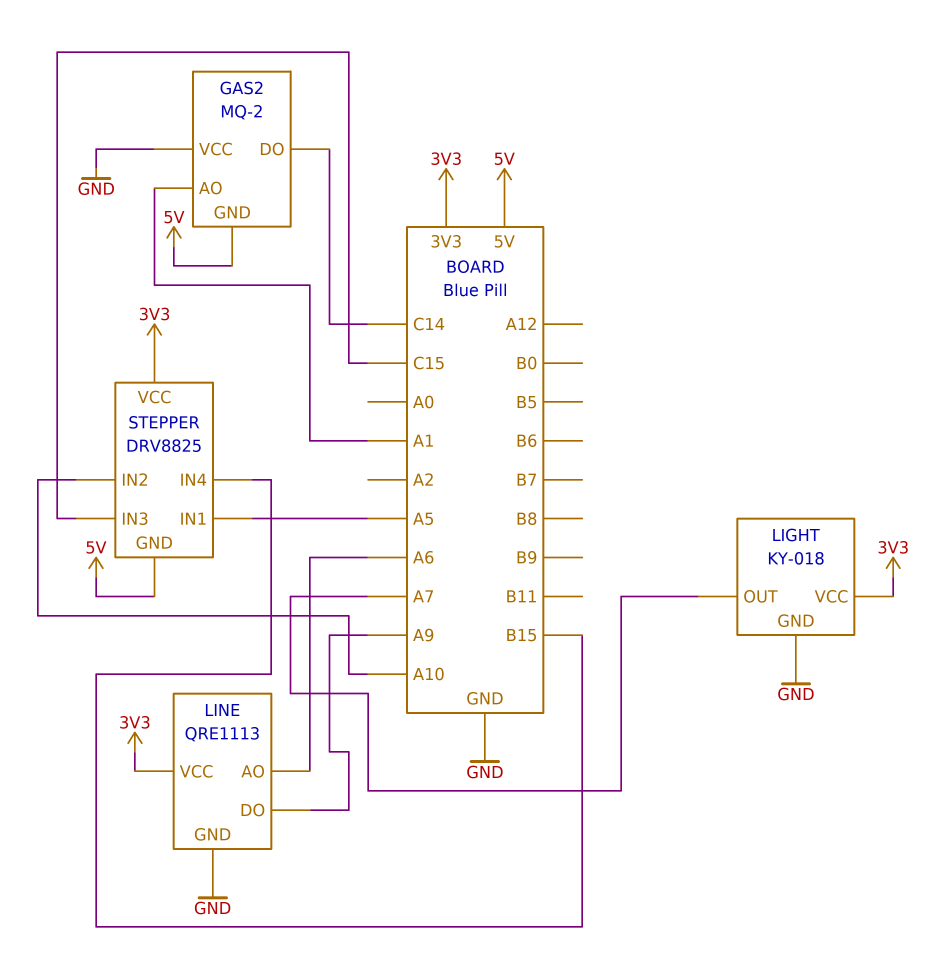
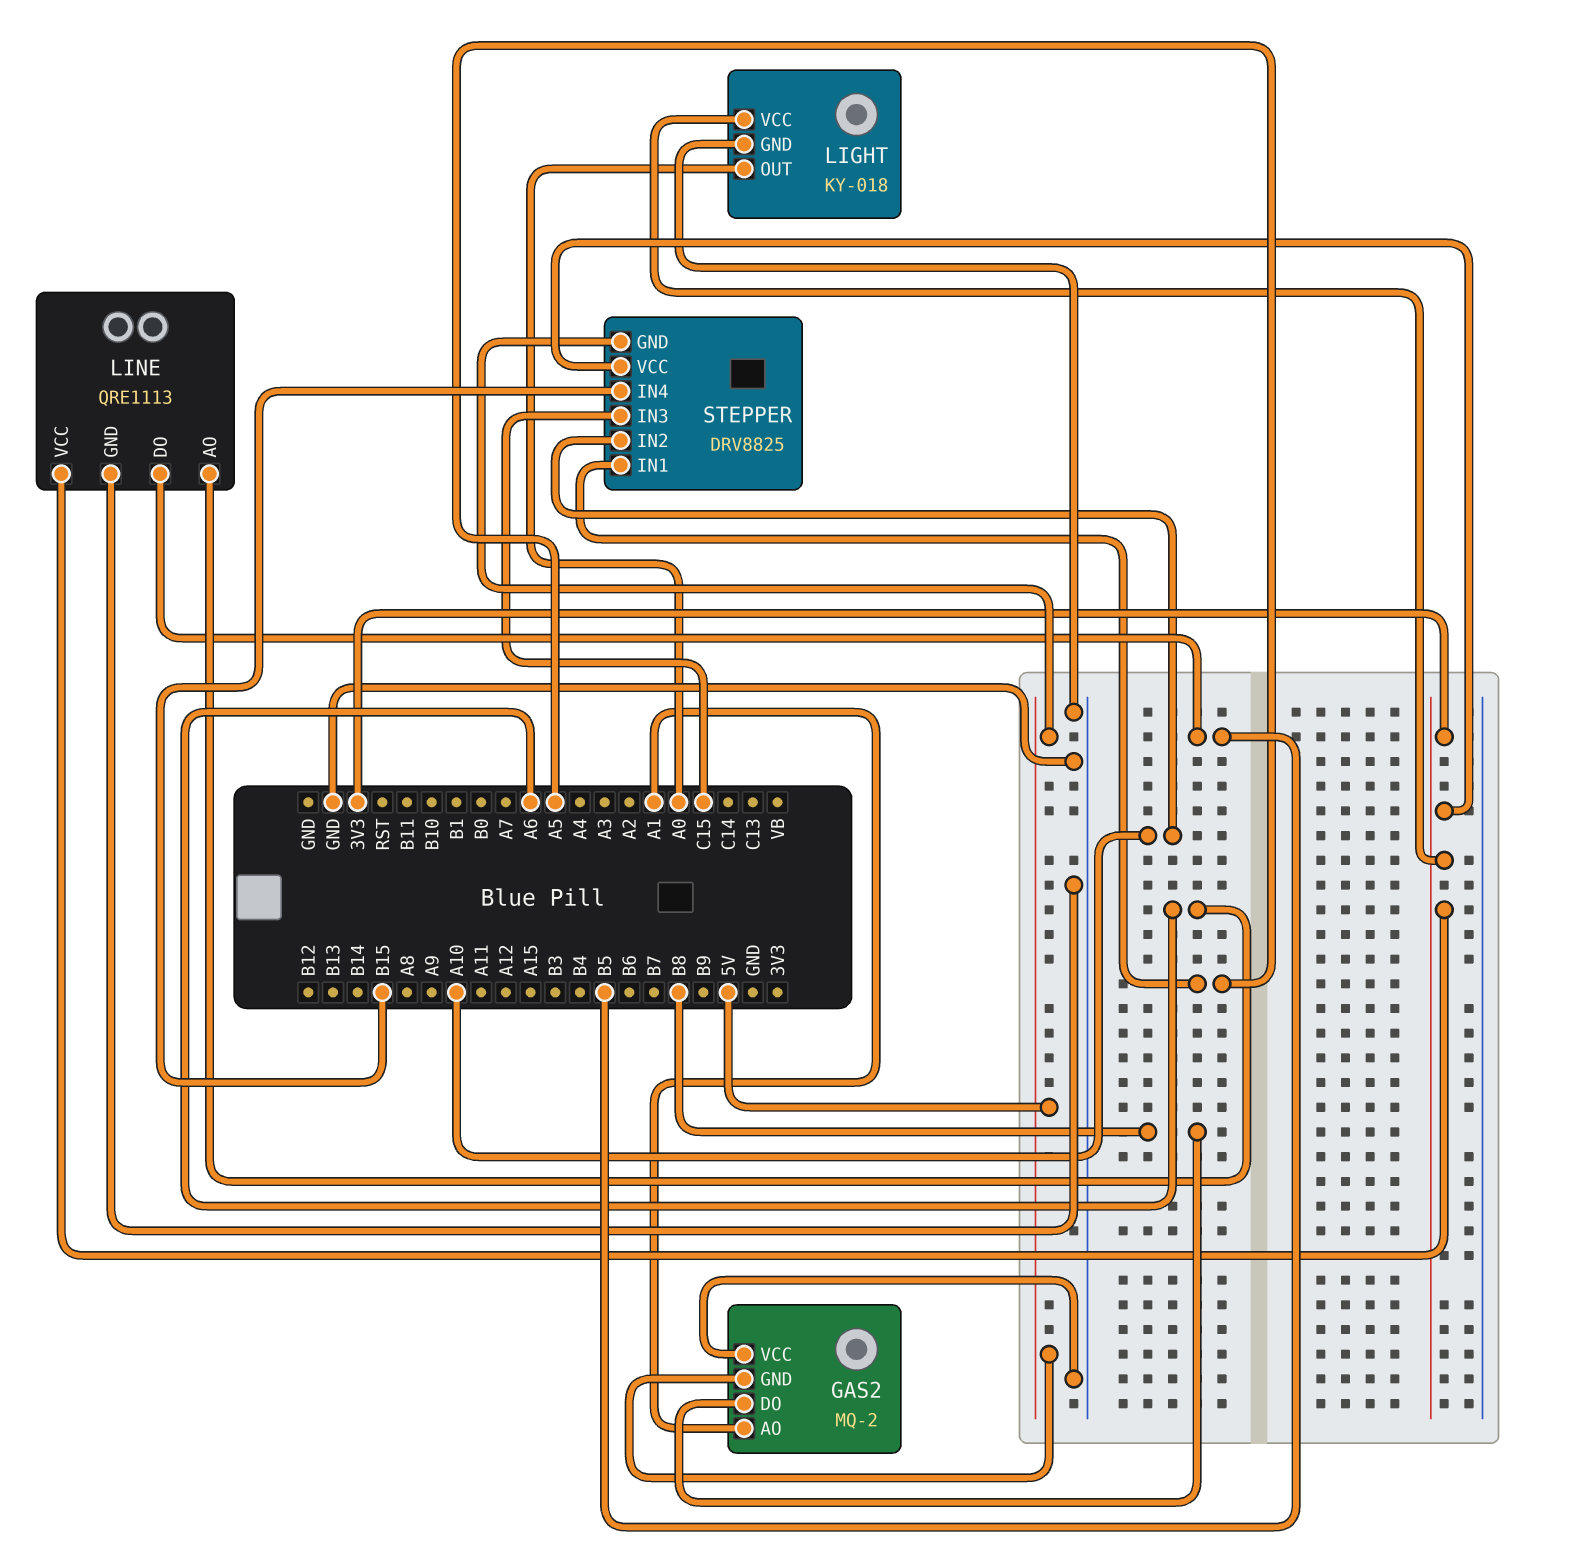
GAS2 pin DO: C14 -> B8
LIGHT pin OUT: A7 -> A0
LINE pin DO: A9 -> B5

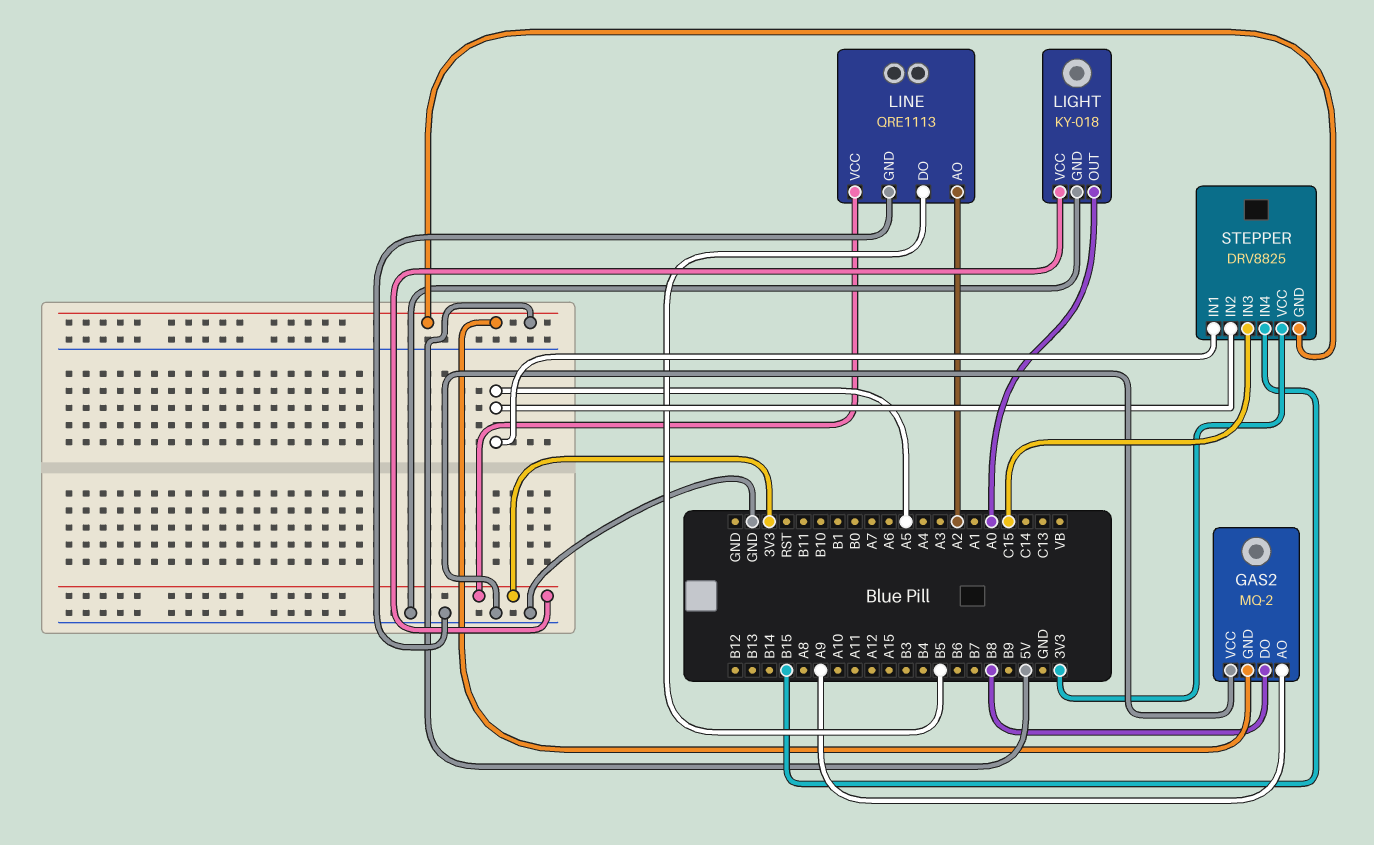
GAS2 pin AO: A1 -> A9
LINE pin AO: A6 -> A2
STEPPER pin IN2: A10 -> A5

